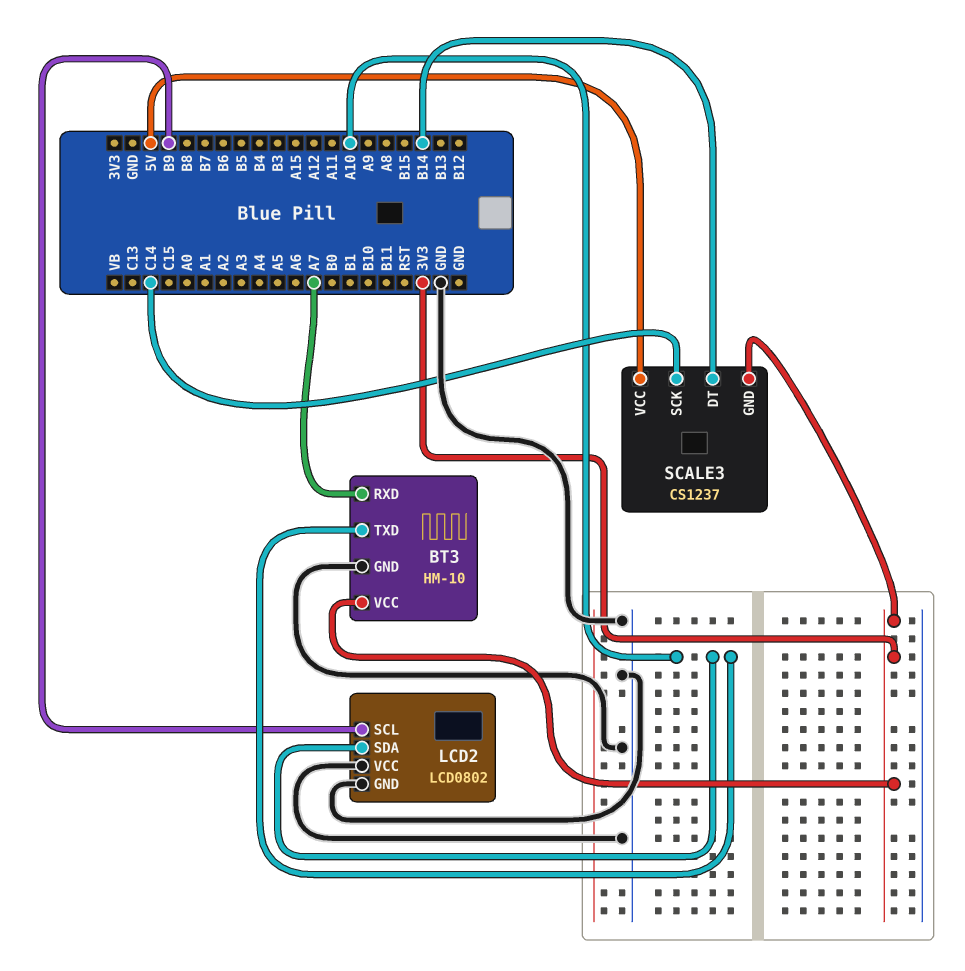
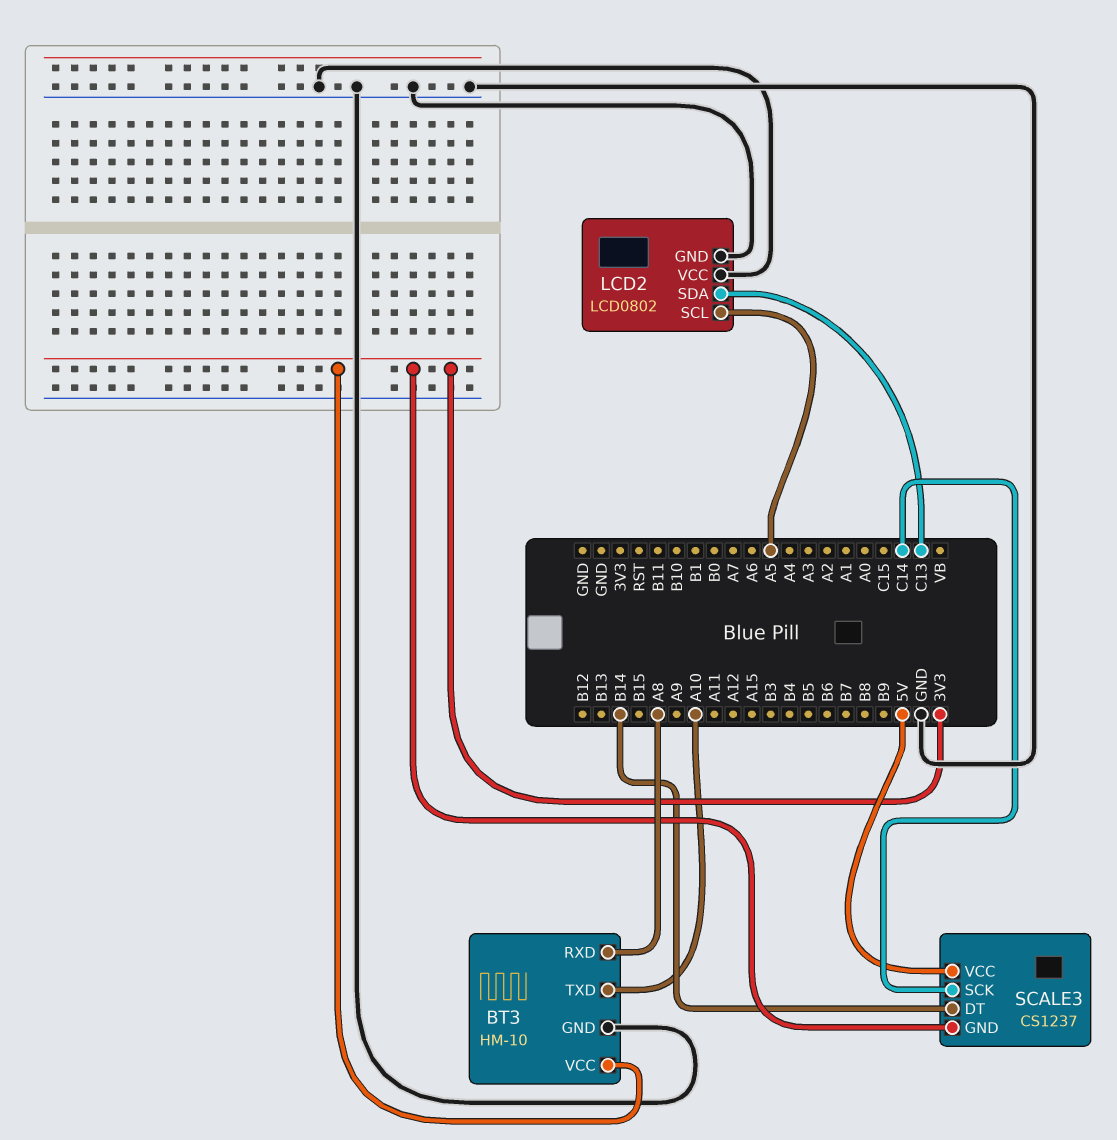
BT3 pin RXD: A7 -> A8
LCD2 pin SCL: B9 -> A5
LCD2 pin SDA: A10 -> C13

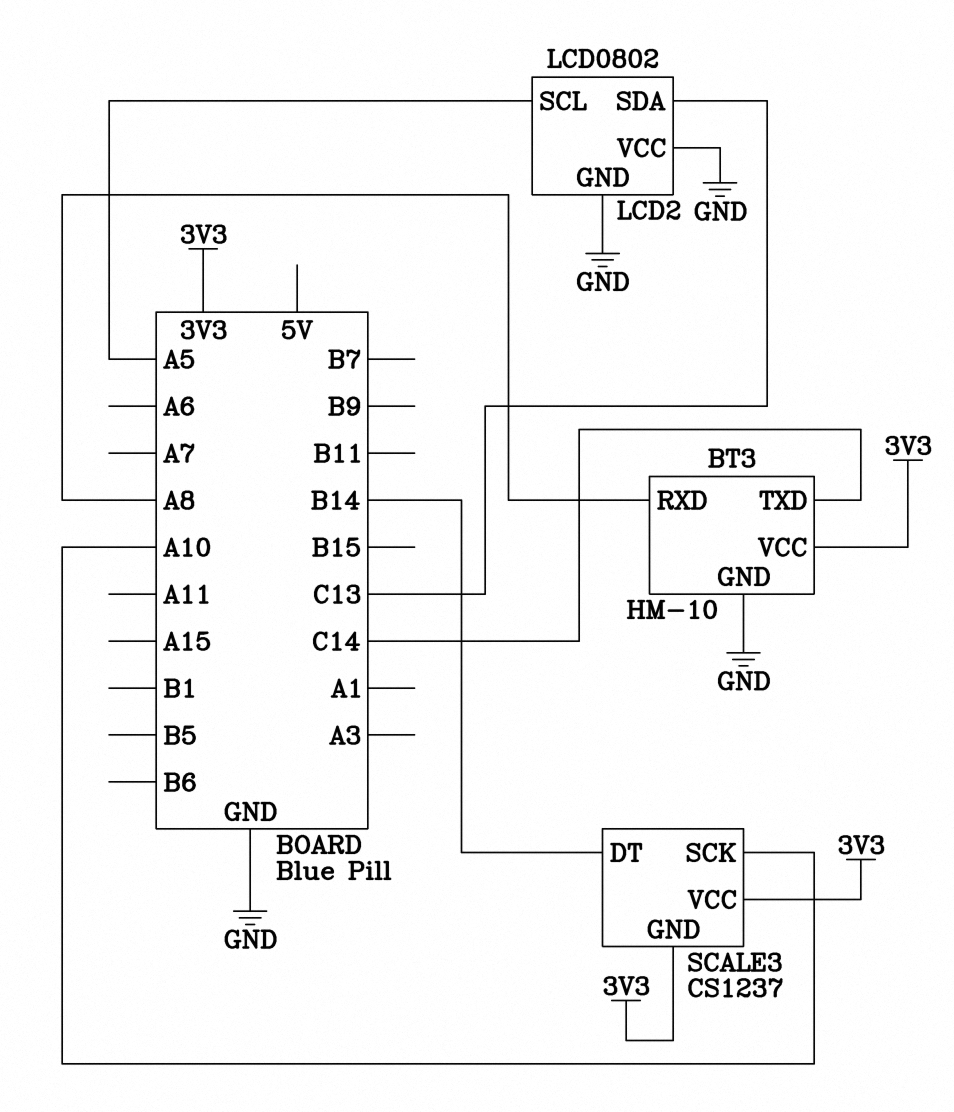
BT3 pin TXD: A10 -> C14
SCALE3 pin SCK: C14 -> A10
SCALE3 pin VCC: 5V -> 3V3

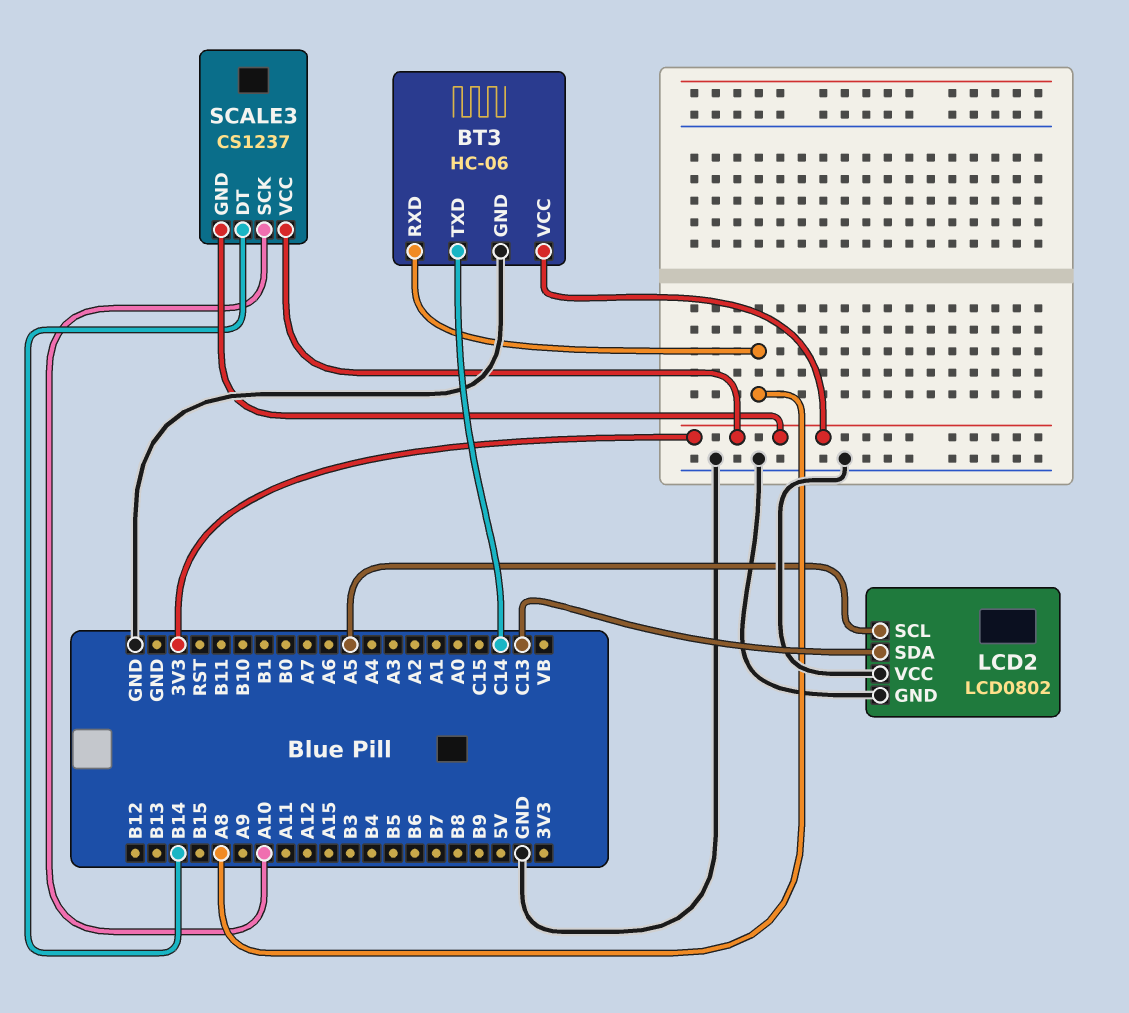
BT3: HM-10 -> HC-06

